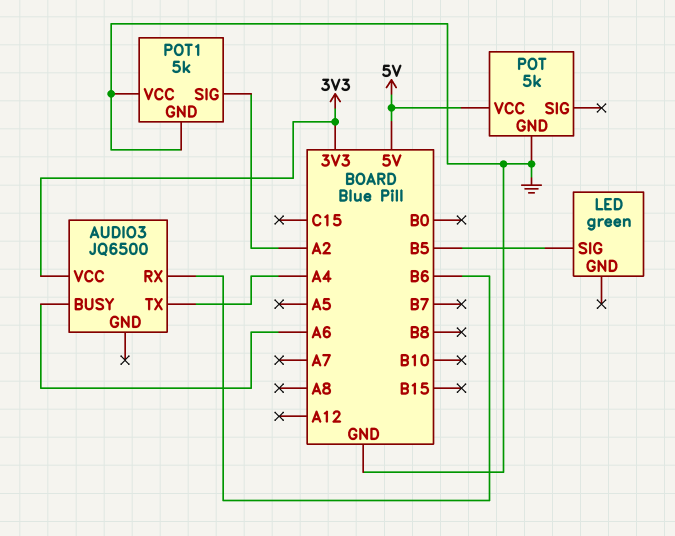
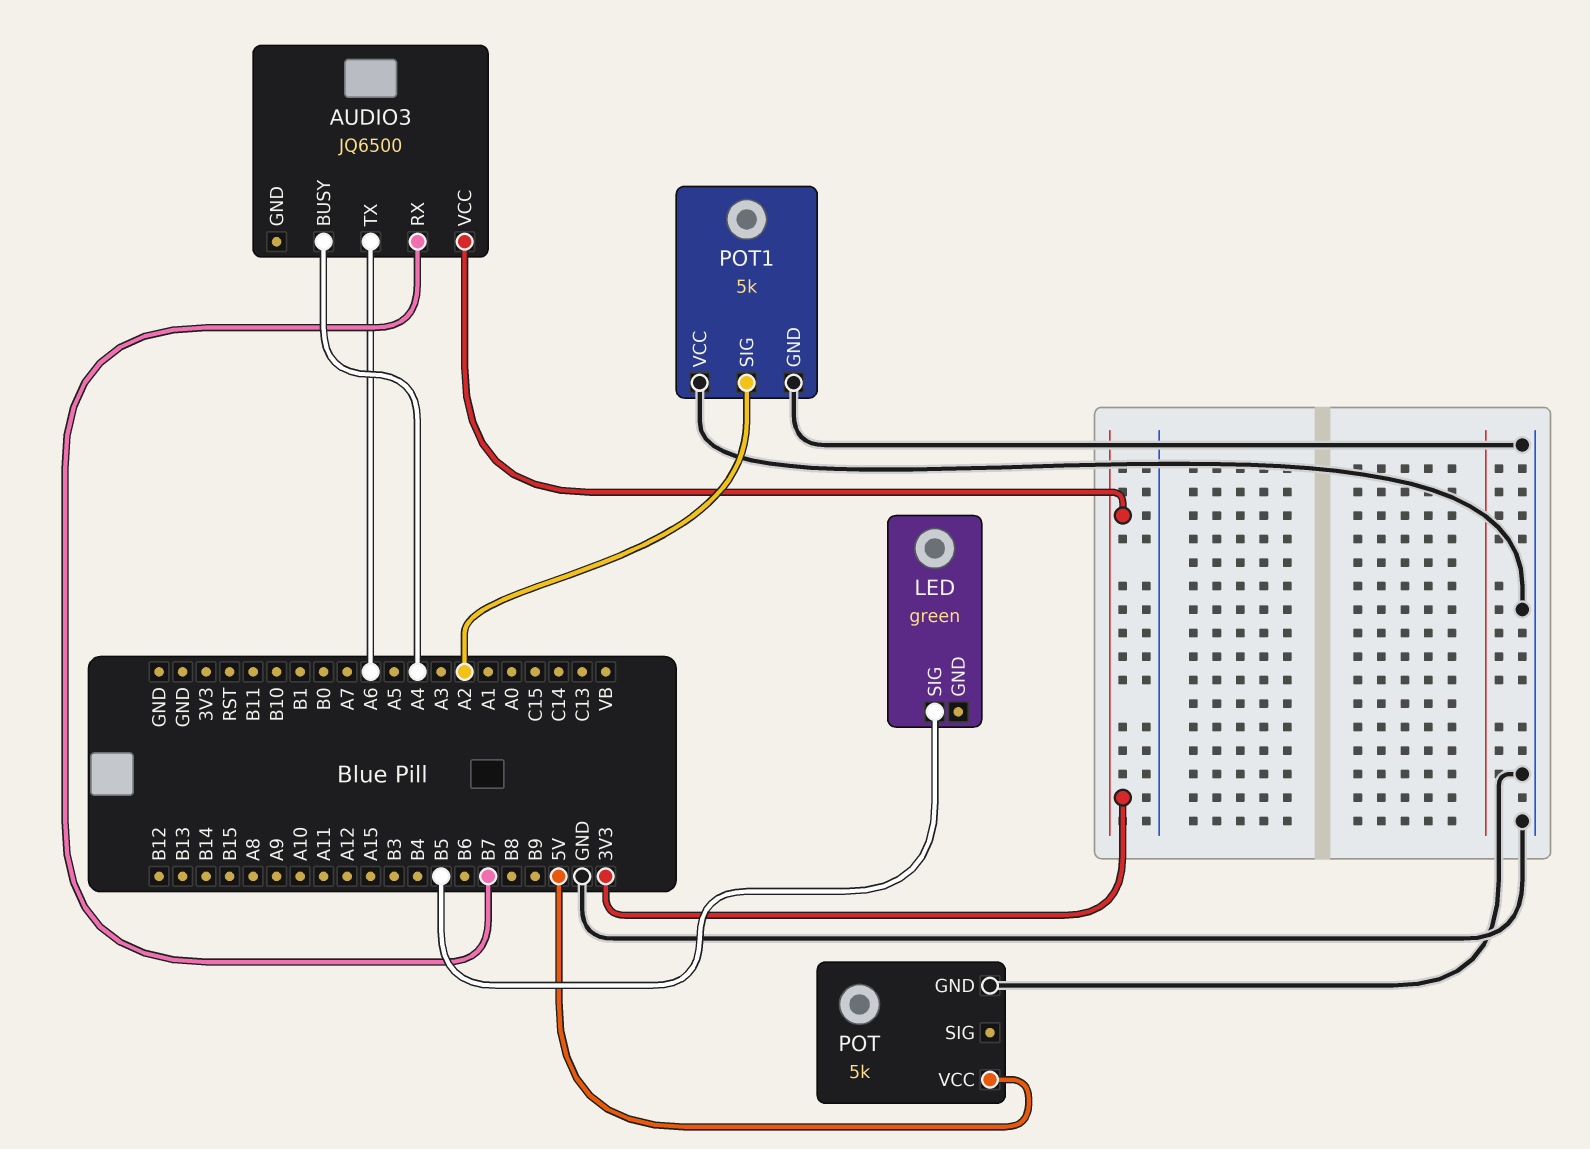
AUDIO3 pin BUSY: A6 -> A4
AUDIO3 pin RX: B6 -> B7
AUDIO3 pin TX: A4 -> A6

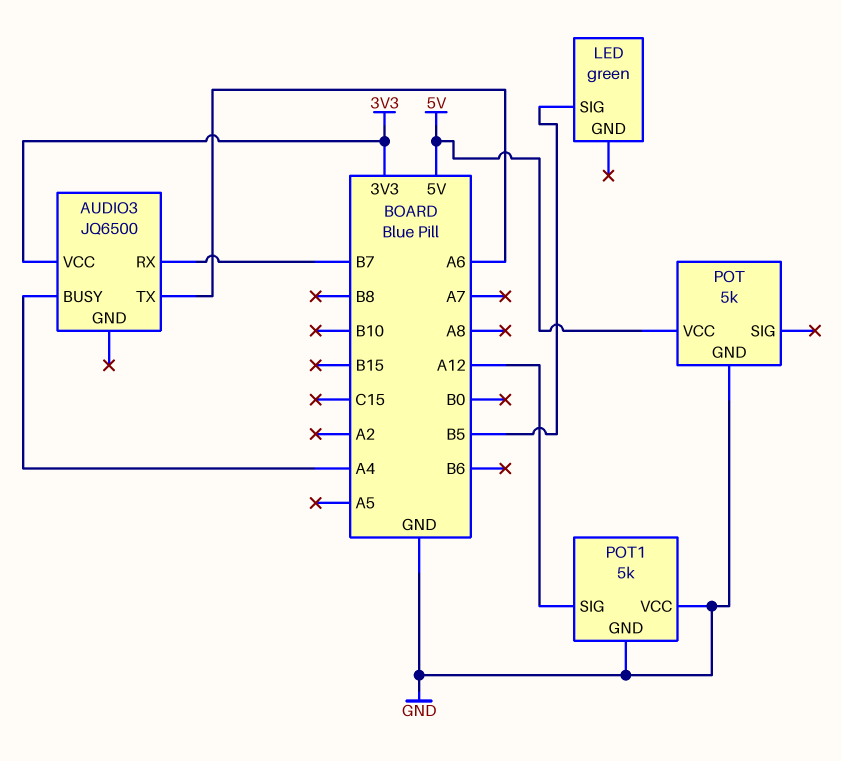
POT1 pin SIG: A2 -> A12

